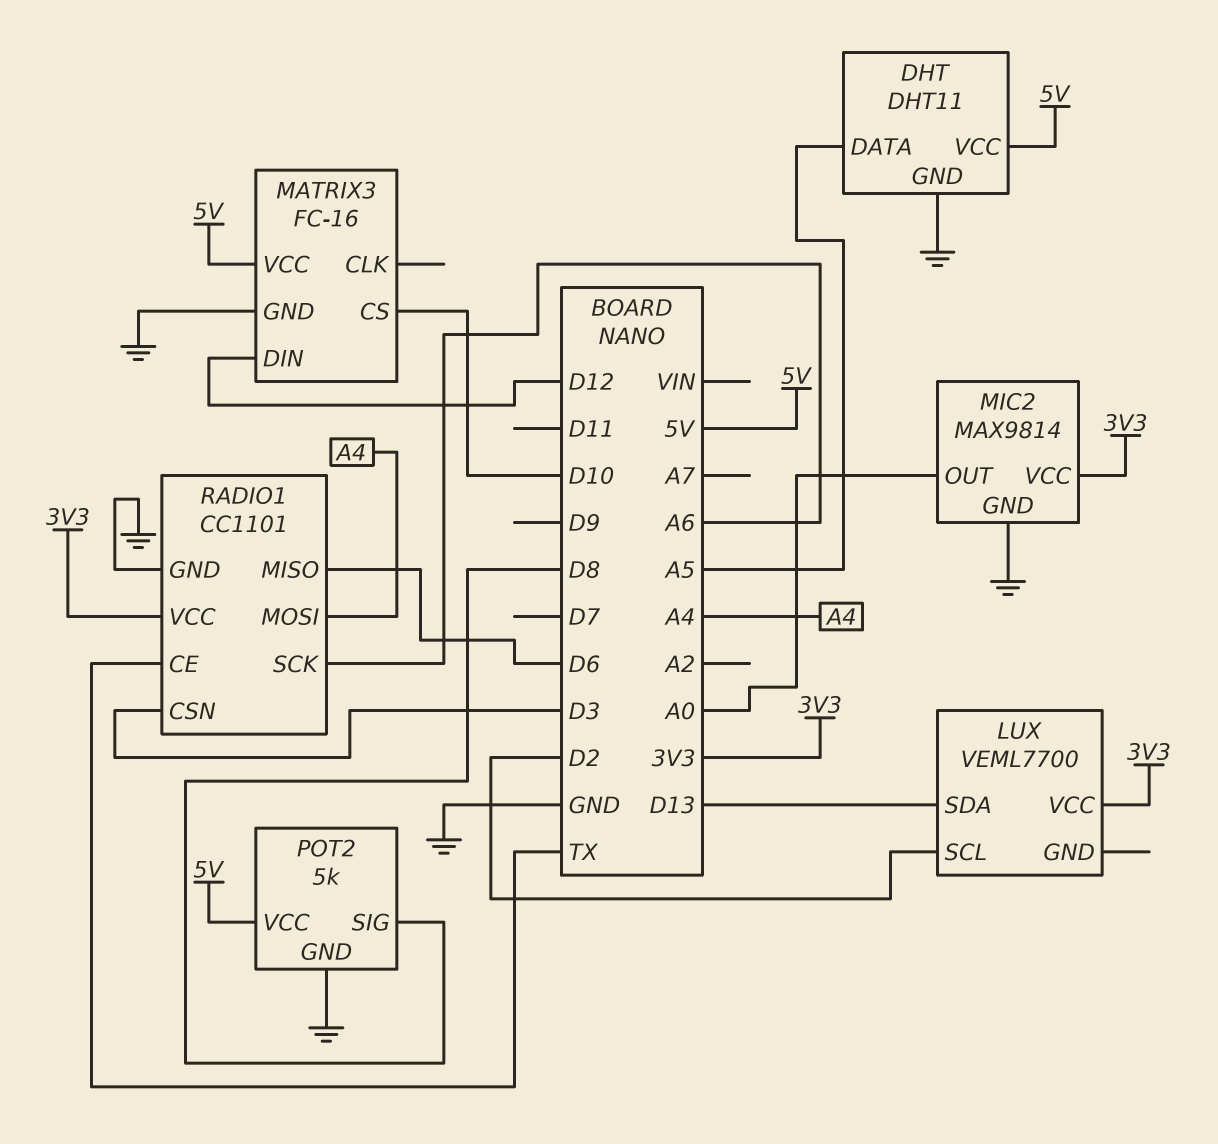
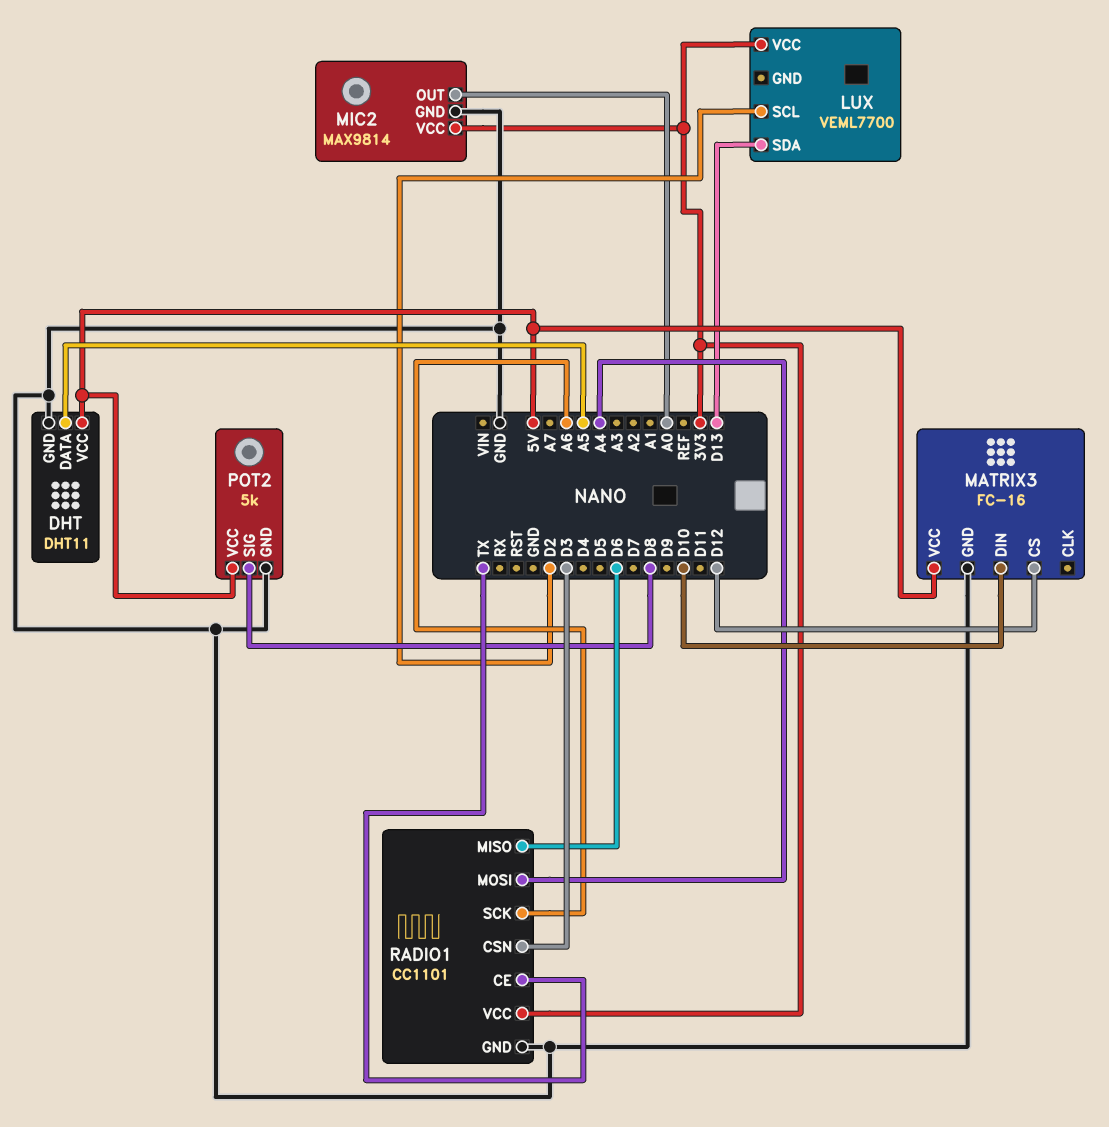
MATRIX3 pin CS: D10 -> D12
MATRIX3 pin DIN: D12 -> D10

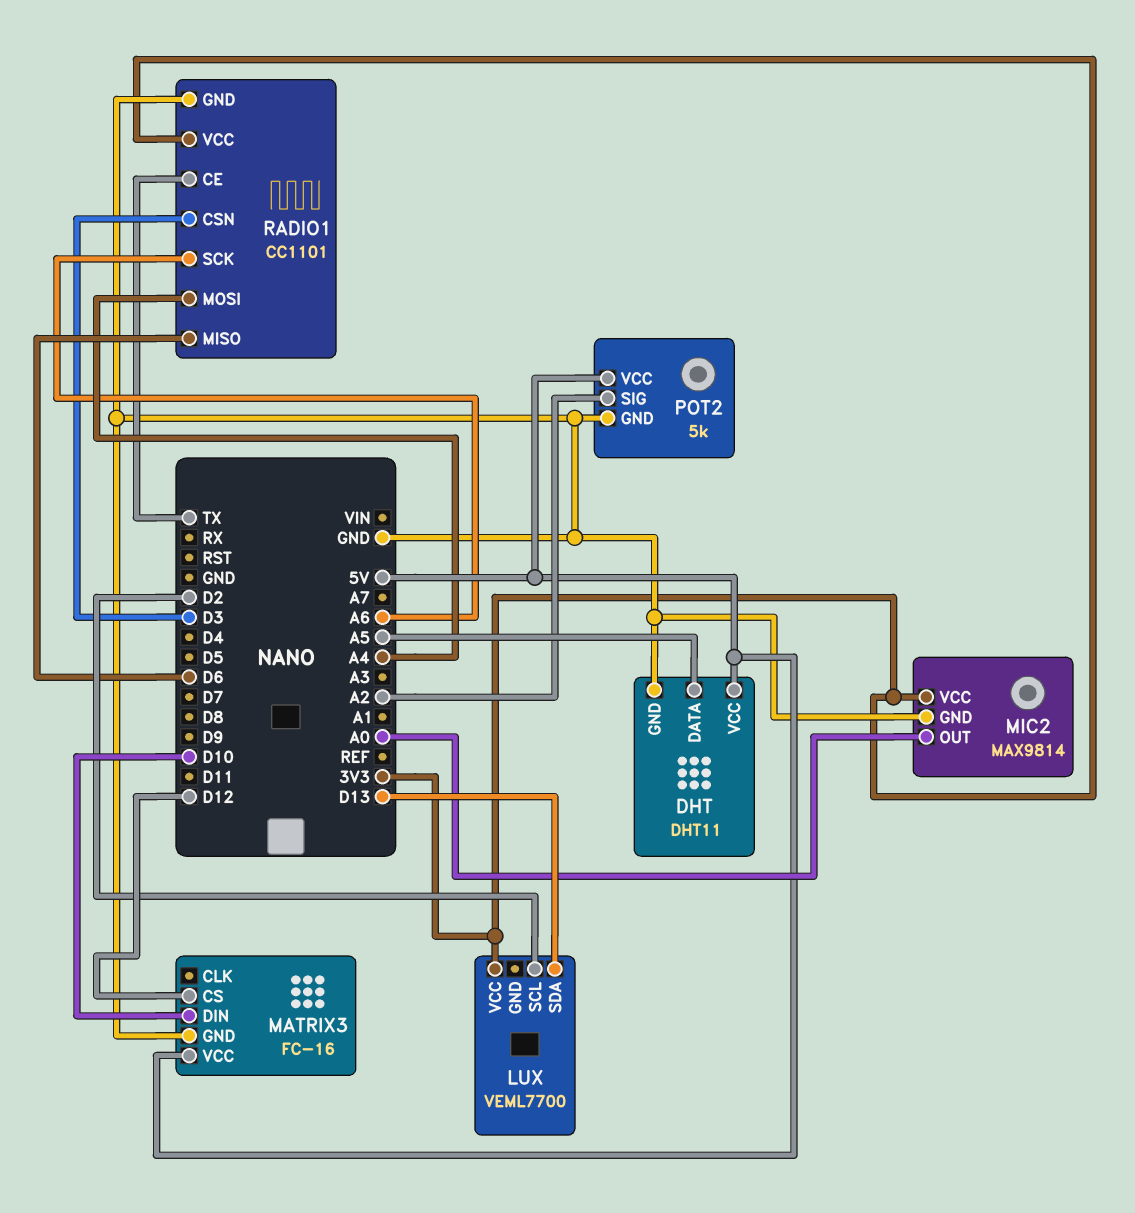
POT2 pin SIG: D8 -> A2

